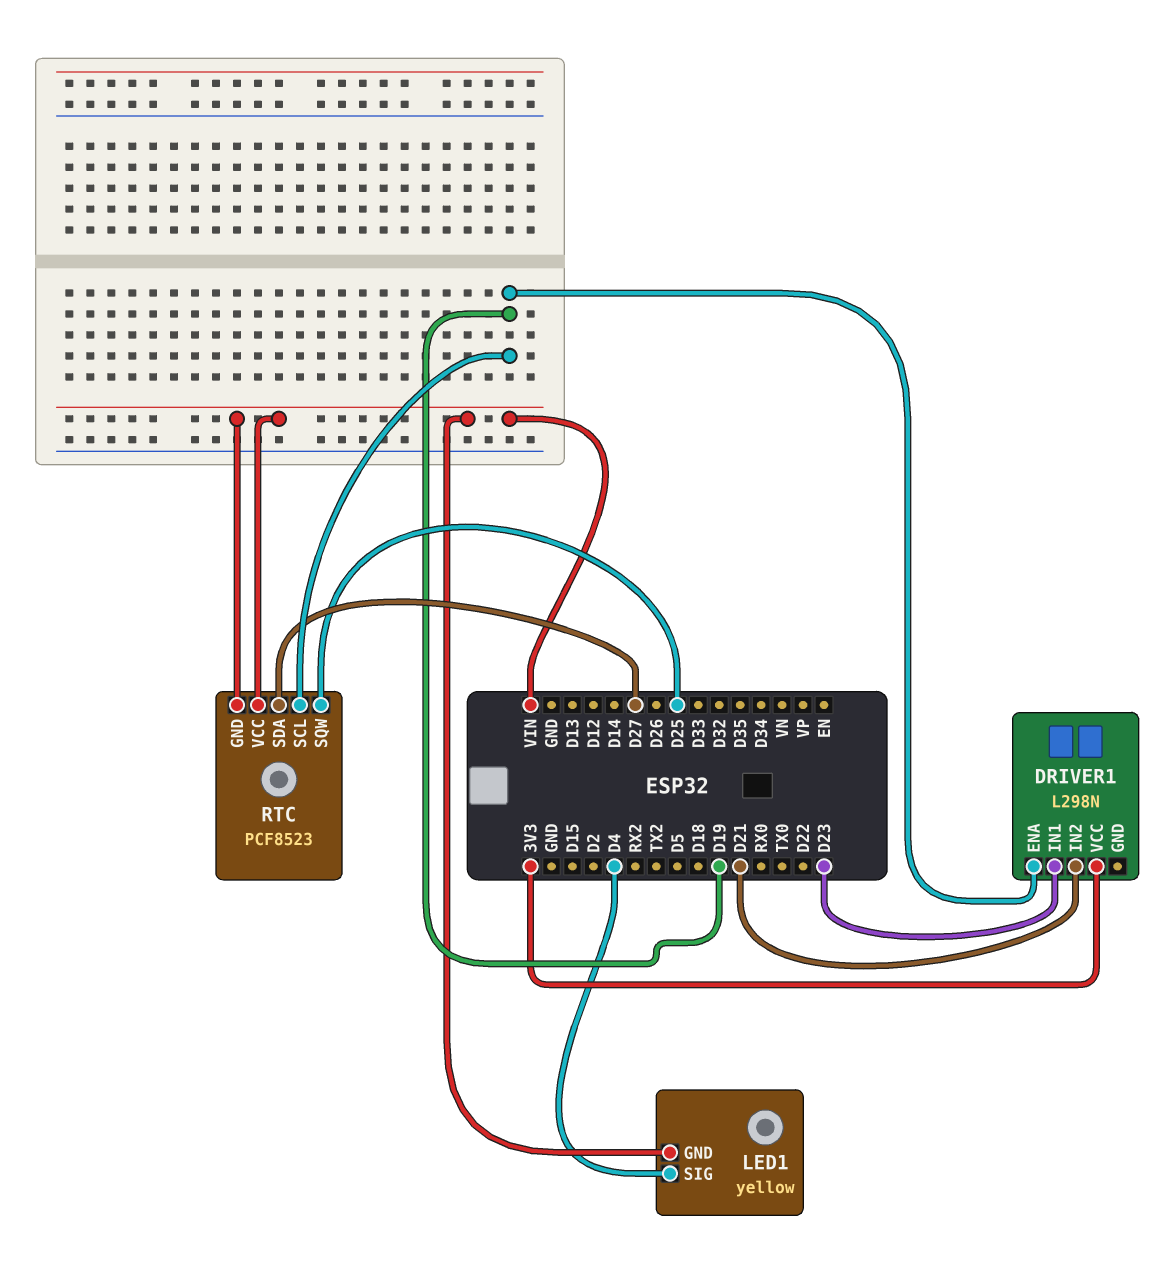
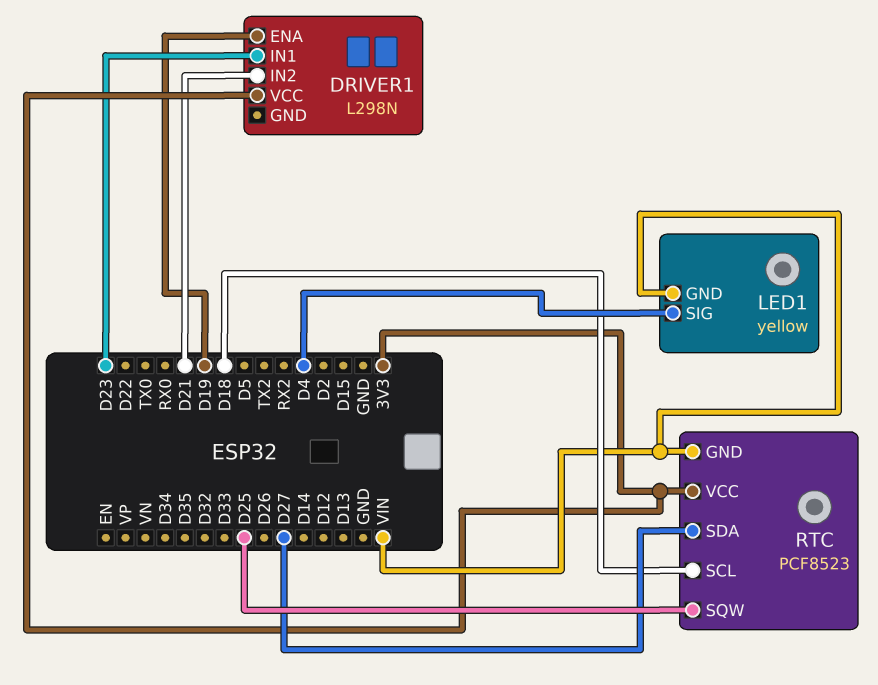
RTC pin SCL: D19 -> D18
RTC pin VCC: VIN -> 3V3

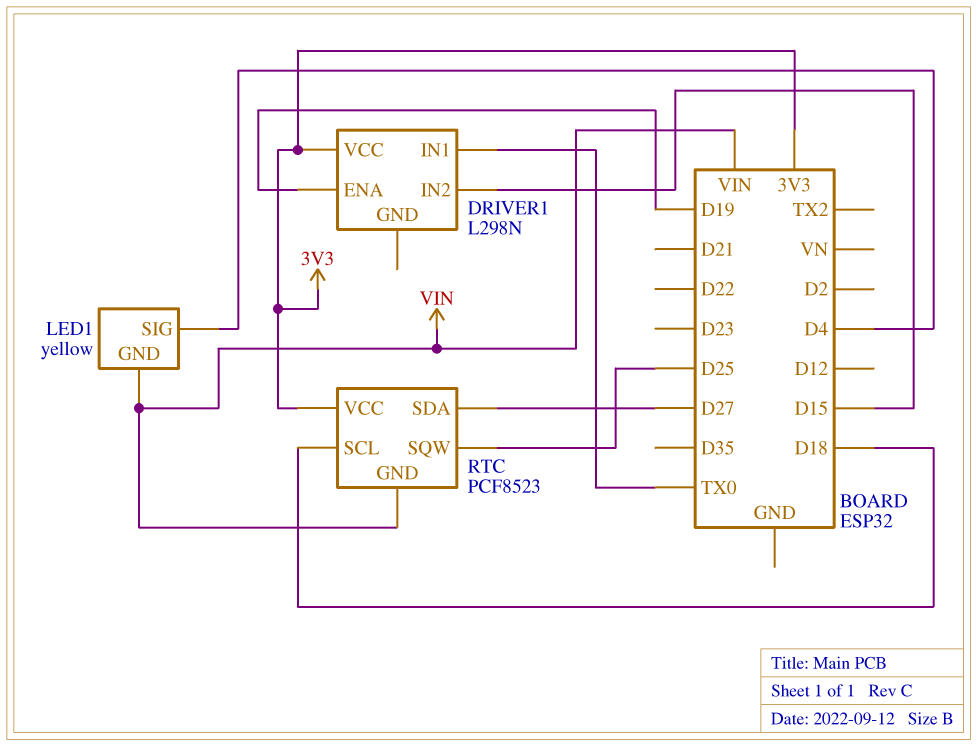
DRIVER1 pin IN1: D23 -> TX0
DRIVER1 pin IN2: D21 -> D15

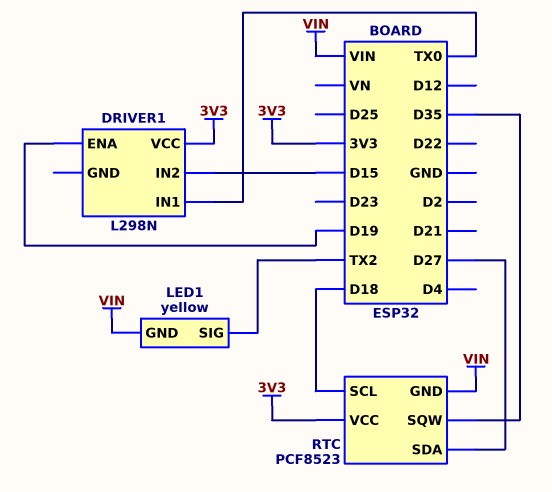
LED1 pin SIG: D4 -> TX2
RTC pin SQW: D25 -> D35

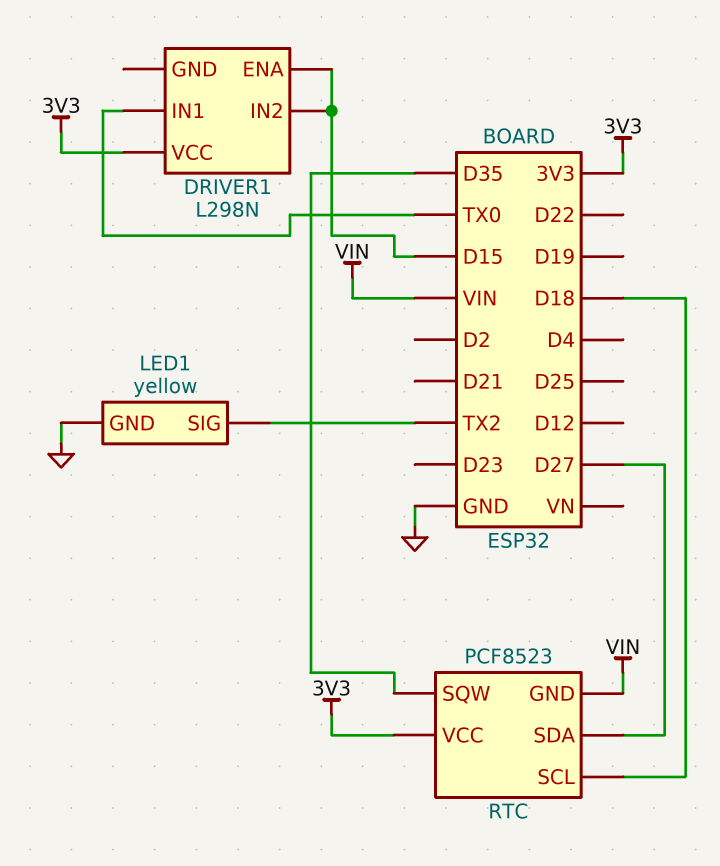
DRIVER1 pin ENA: D19 -> D15
LED1 pin GND: VIN -> GND

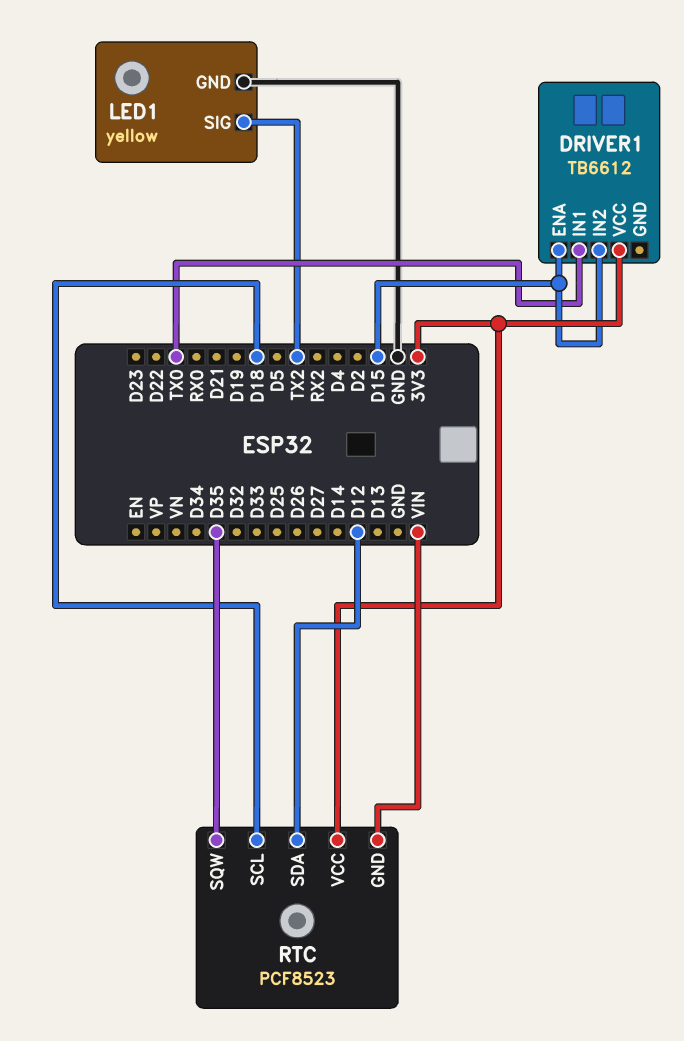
DRIVER1: L298N -> TB6612
RTC pin SDA: D27 -> D12

